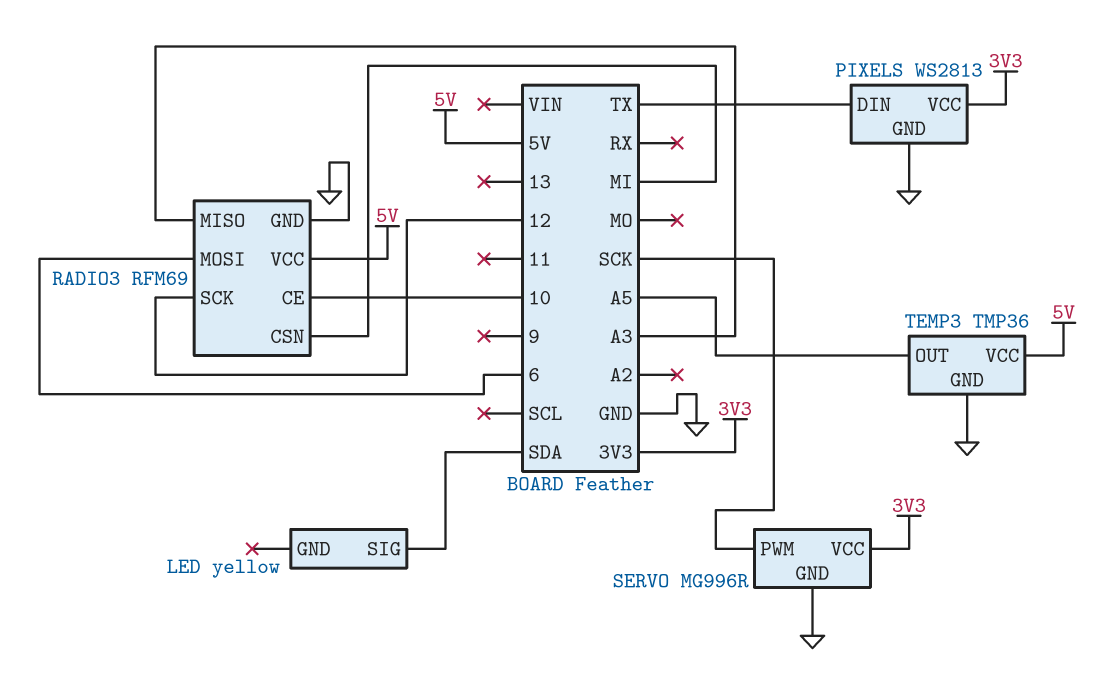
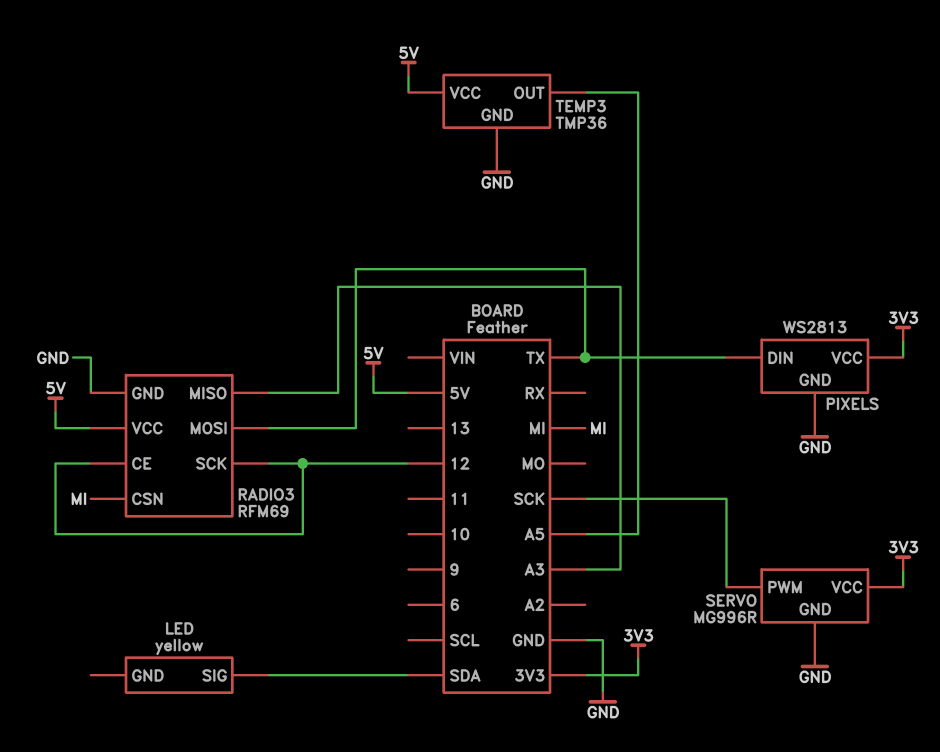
RADIO3 pin CE: 10 -> 12
RADIO3 pin MOSI: 6 -> TX

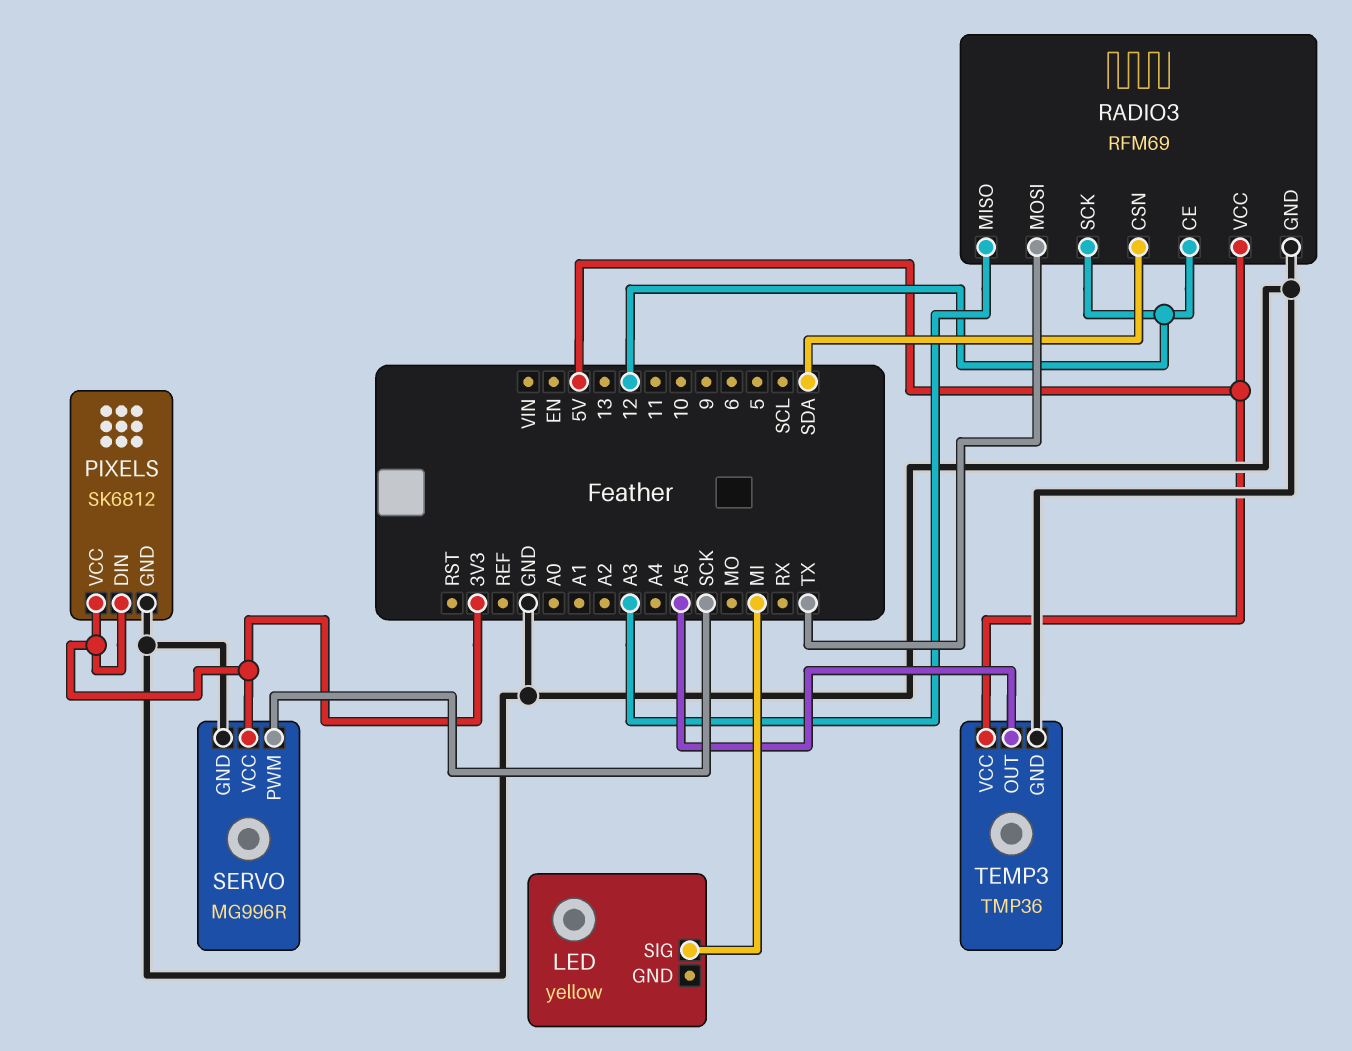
LED pin SIG: SDA -> MI
PIXELS: WS2813 -> SK6812
PIXELS pin DIN: TX -> 3V3
RADIO3 pin CSN: MI -> SDA

